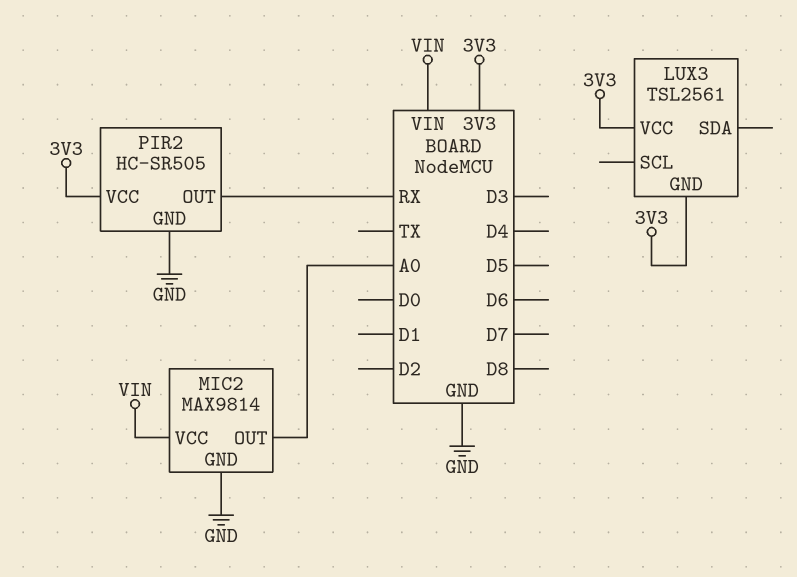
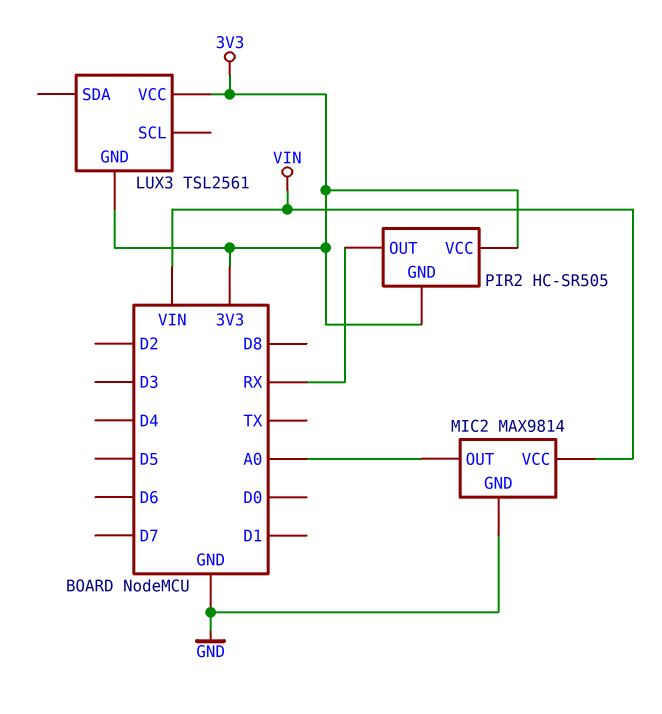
PIR2 pin GND: GND -> 3V3

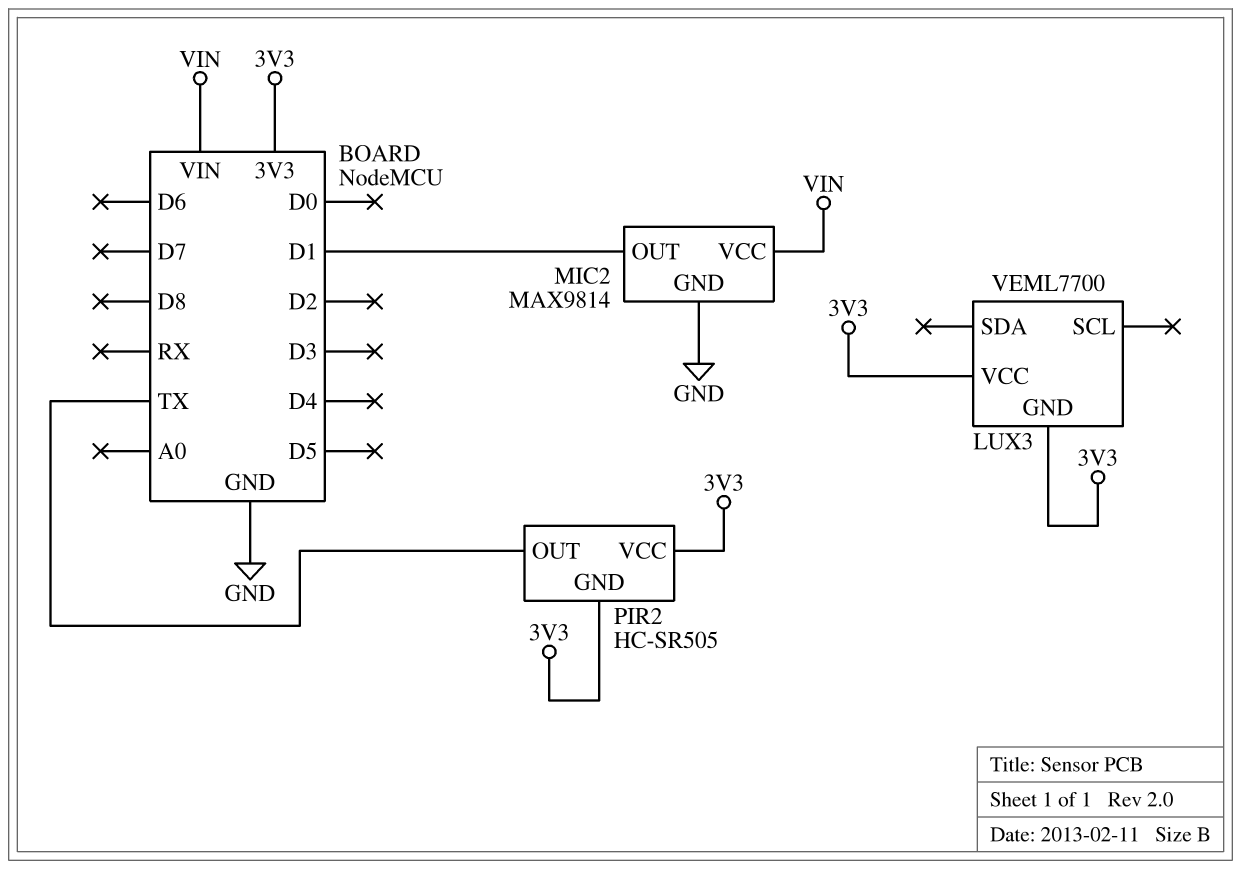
LUX3: TSL2561 -> VEML7700
MIC2 pin OUT: A0 -> D1
PIR2 pin OUT: RX -> TX

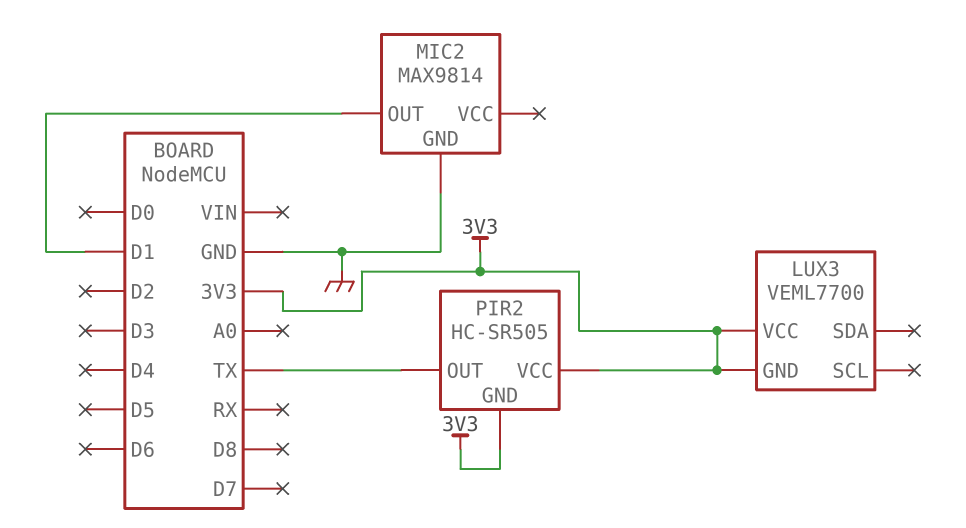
MIC2 pin VCC: VIN -> none

